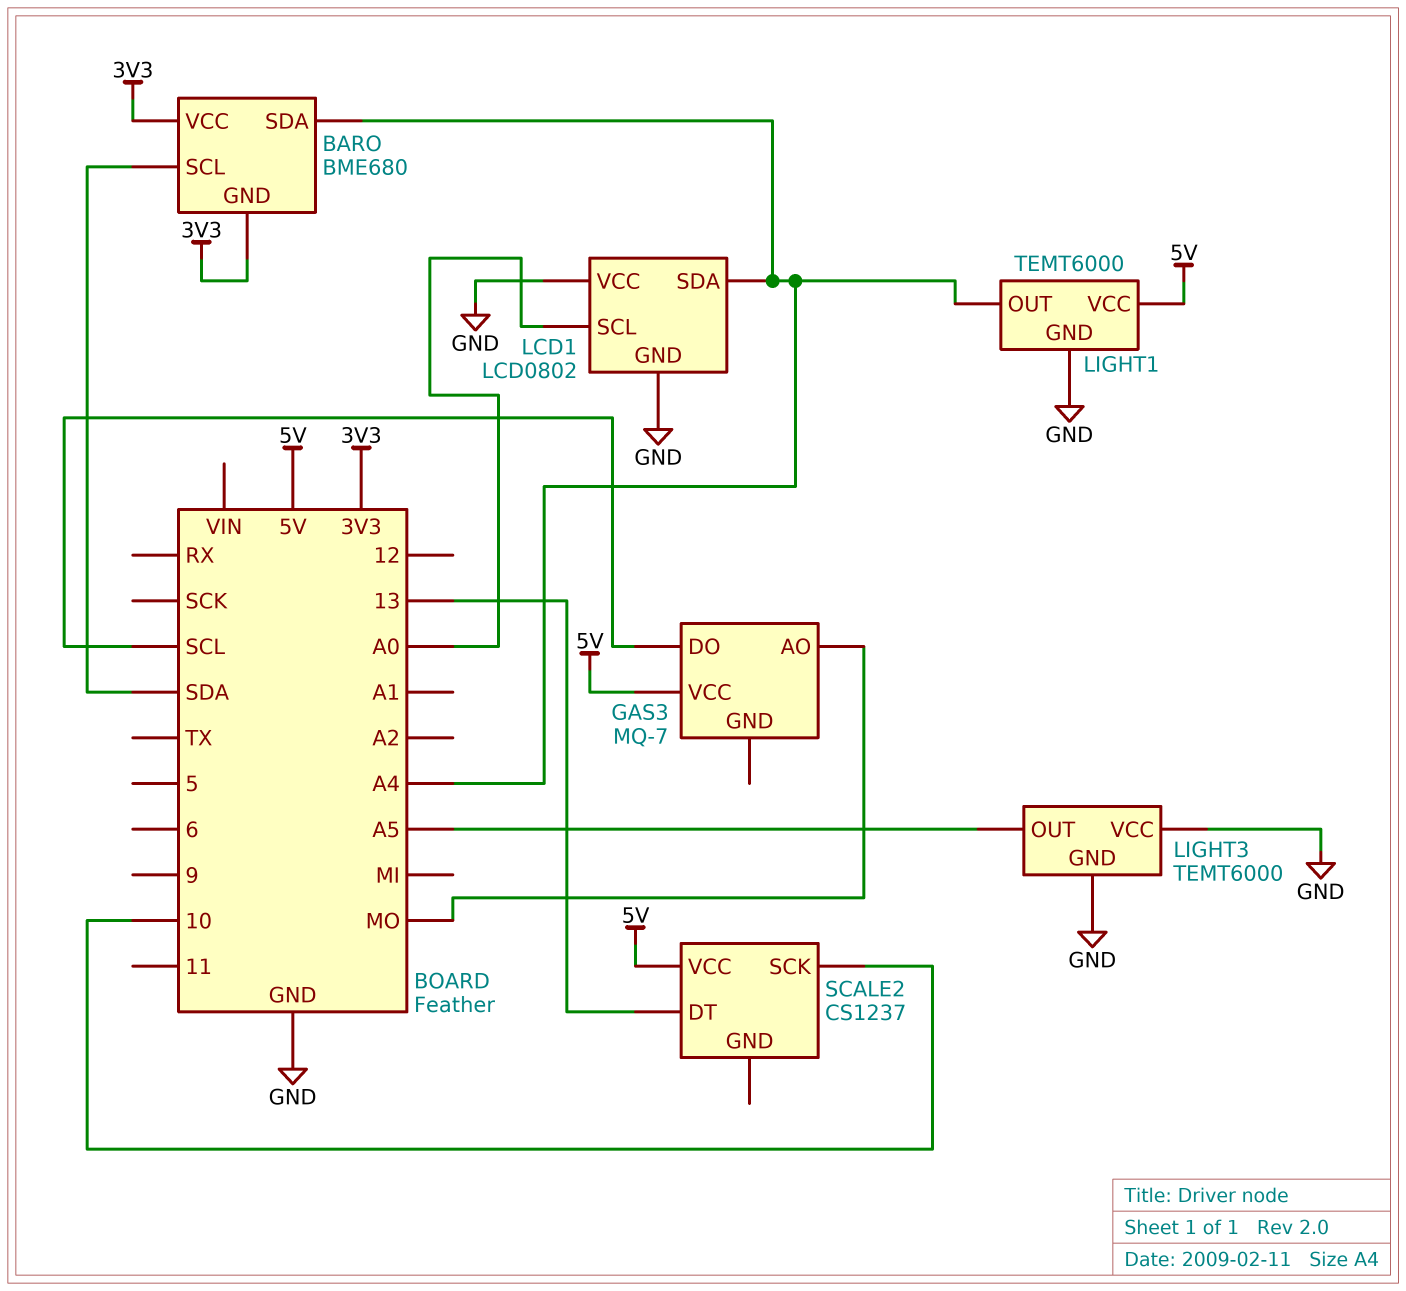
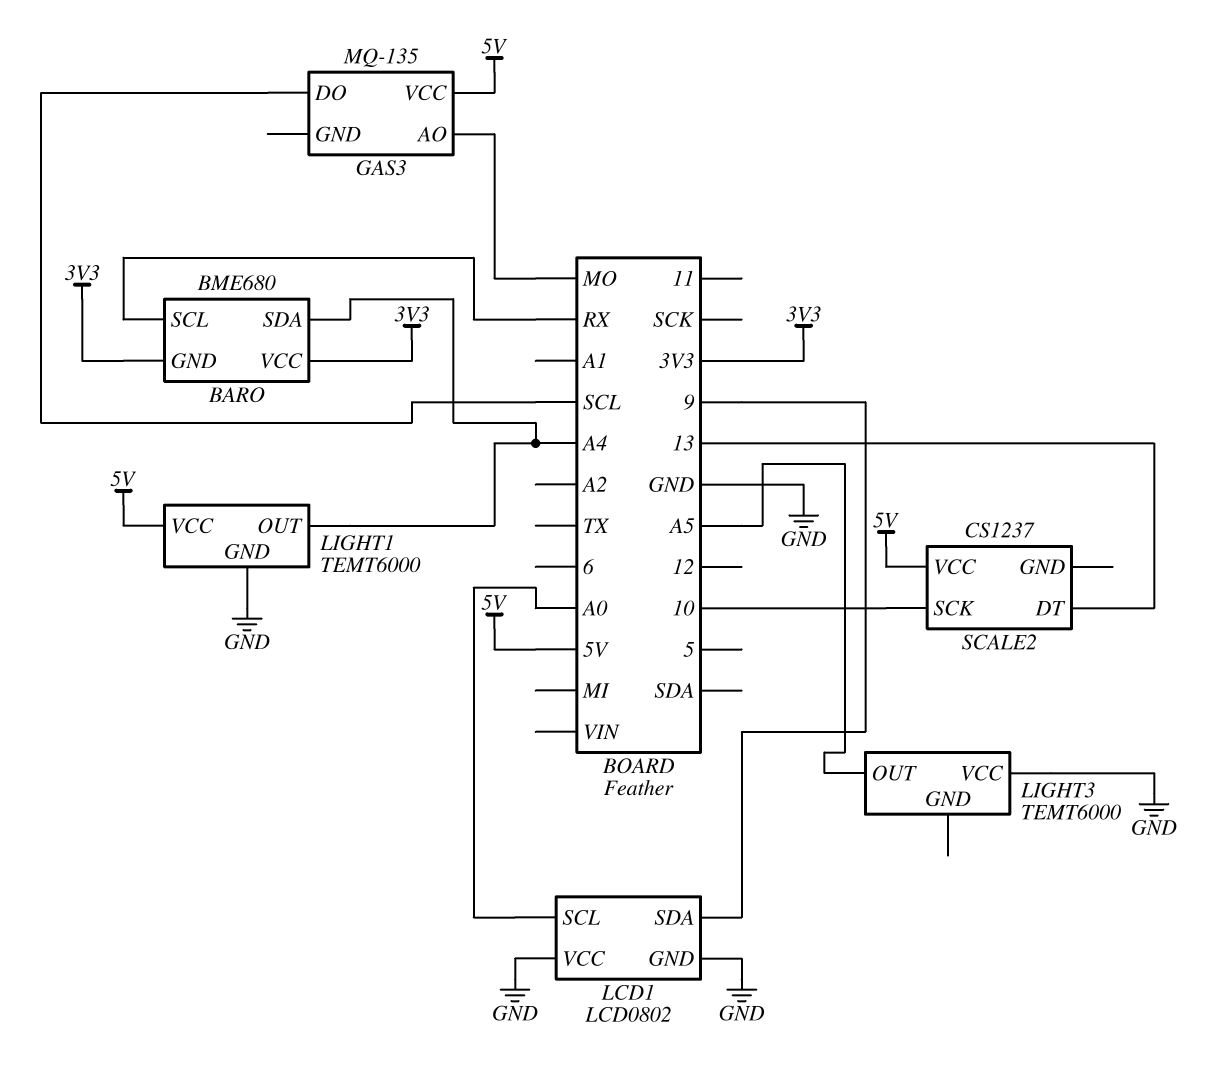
BARO pin SCL: SDA -> RX
GAS3: MQ-7 -> MQ-135
LCD1 pin SDA: A4 -> 9
LIGHT3 pin GND: GND -> none

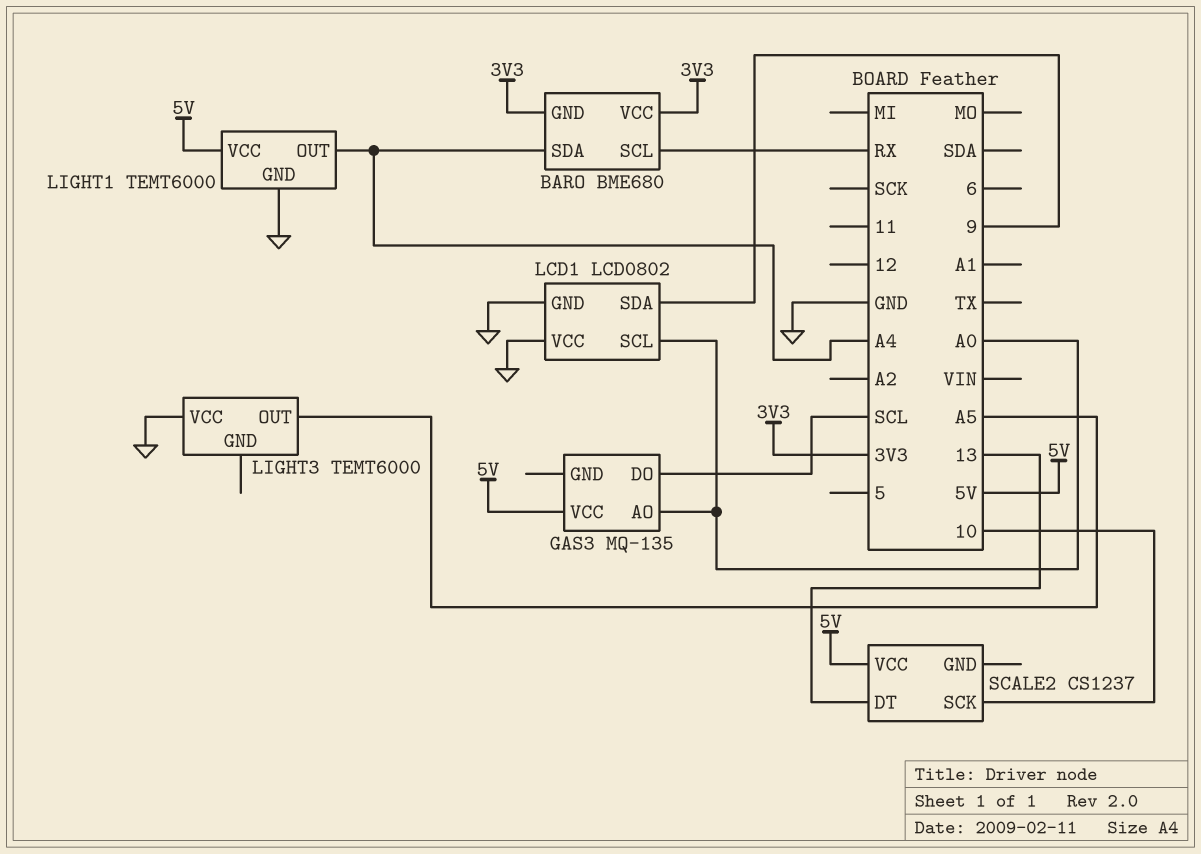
GAS3 pin AO: MO -> A0

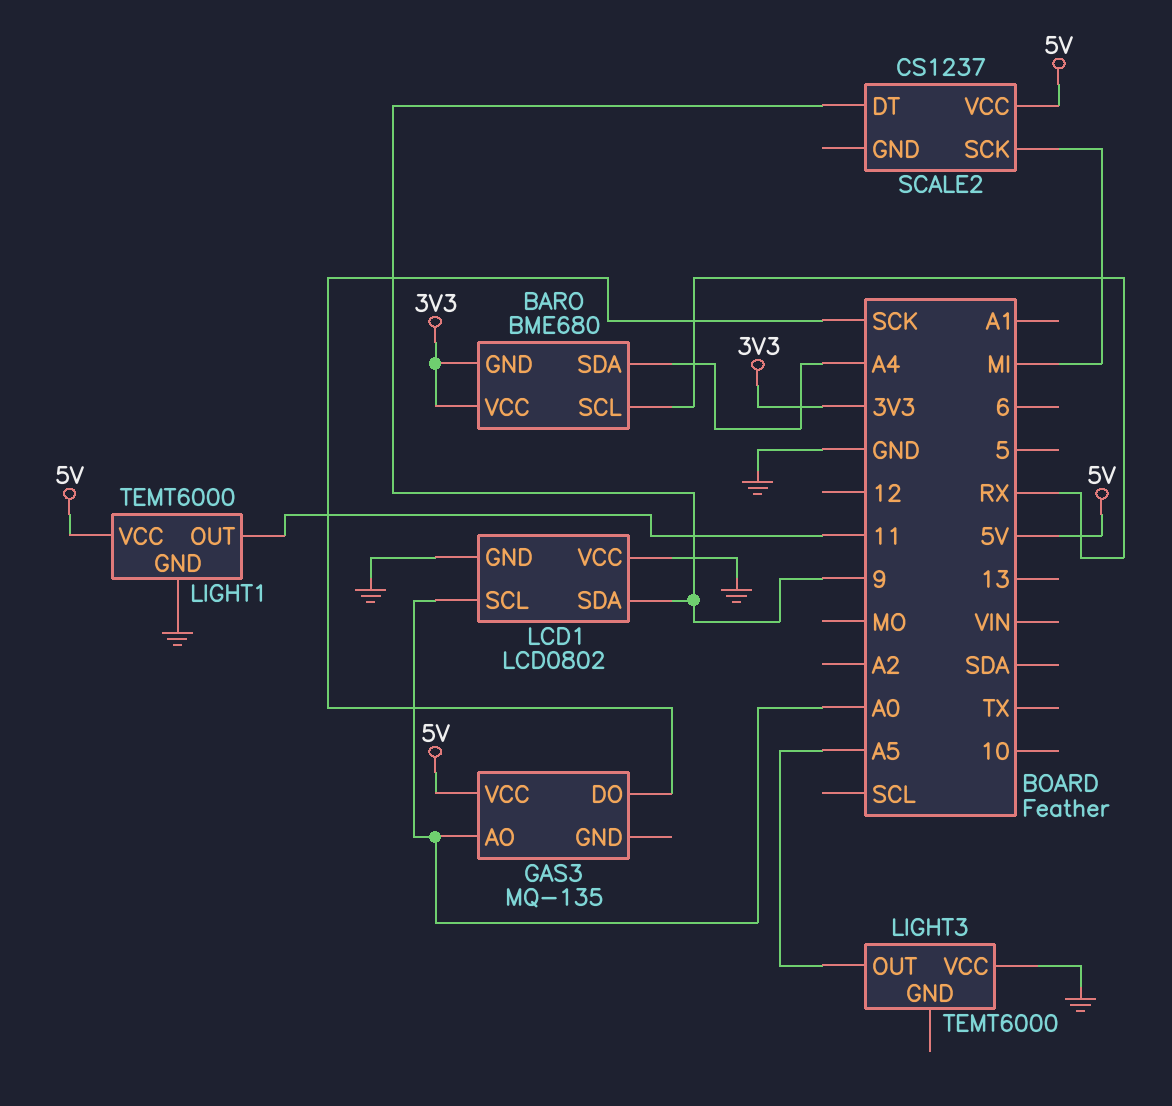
GAS3 pin DO: SCL -> SCK
LIGHT1 pin OUT: A4 -> 11
SCALE2 pin DT: 13 -> 9
SCALE2 pin SCK: 10 -> MI

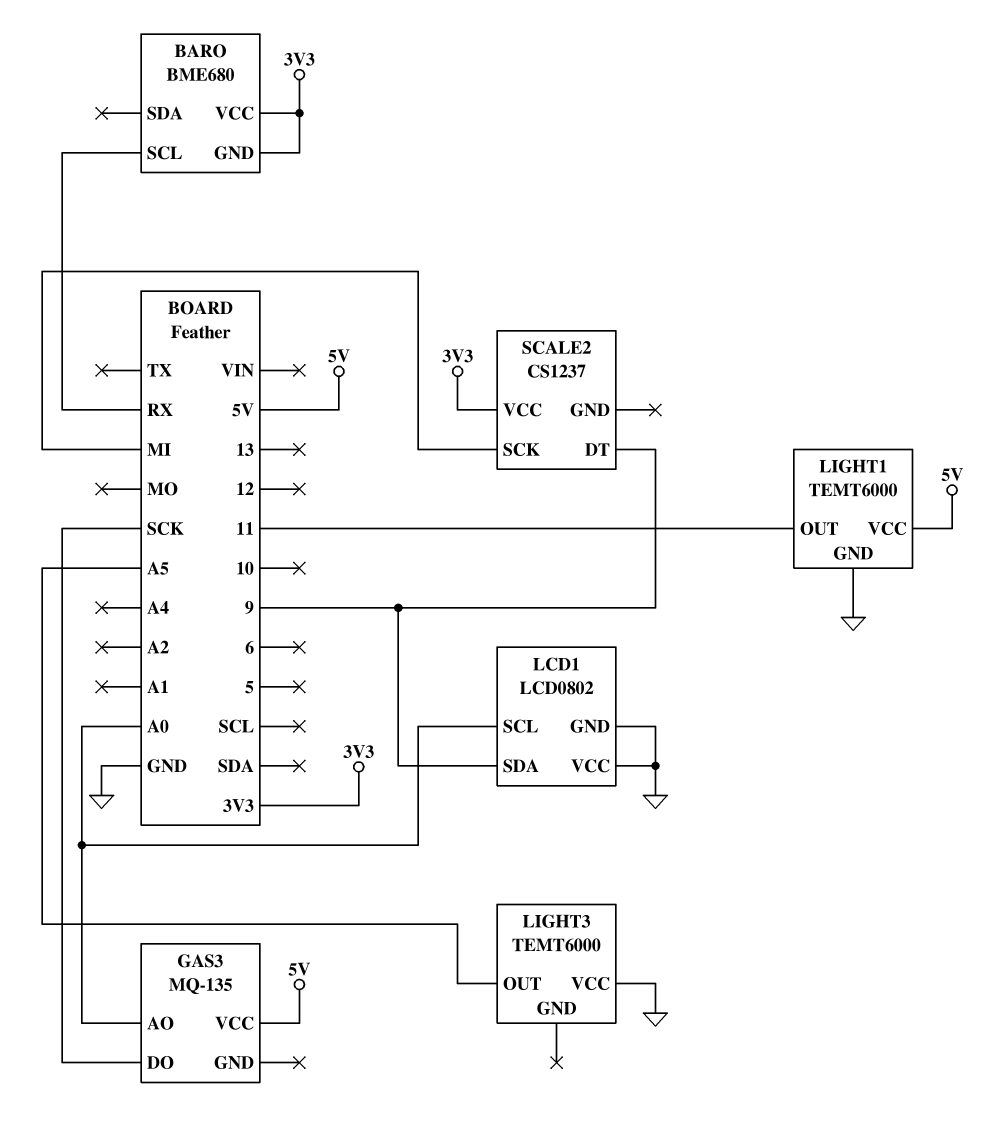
BARO pin SDA: A4 -> none
SCALE2 pin VCC: 5V -> 3V3

